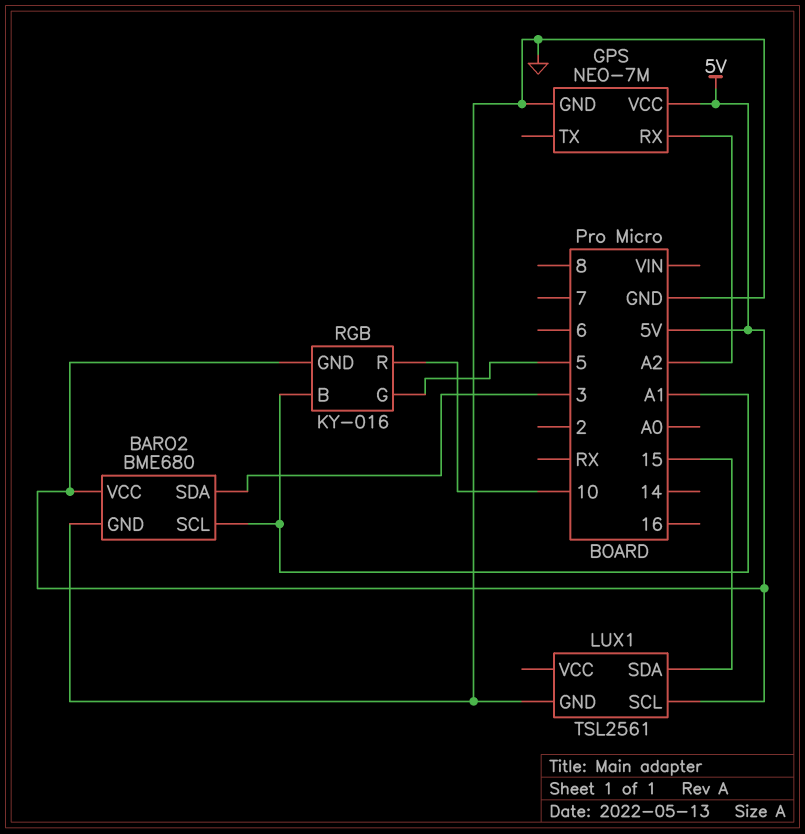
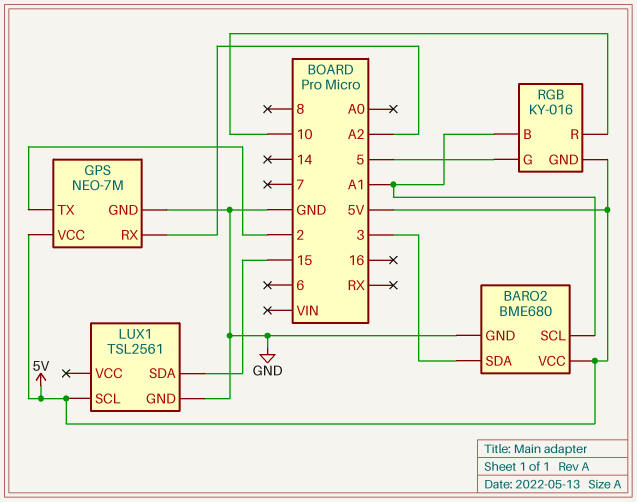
GPS pin TX: none -> 2

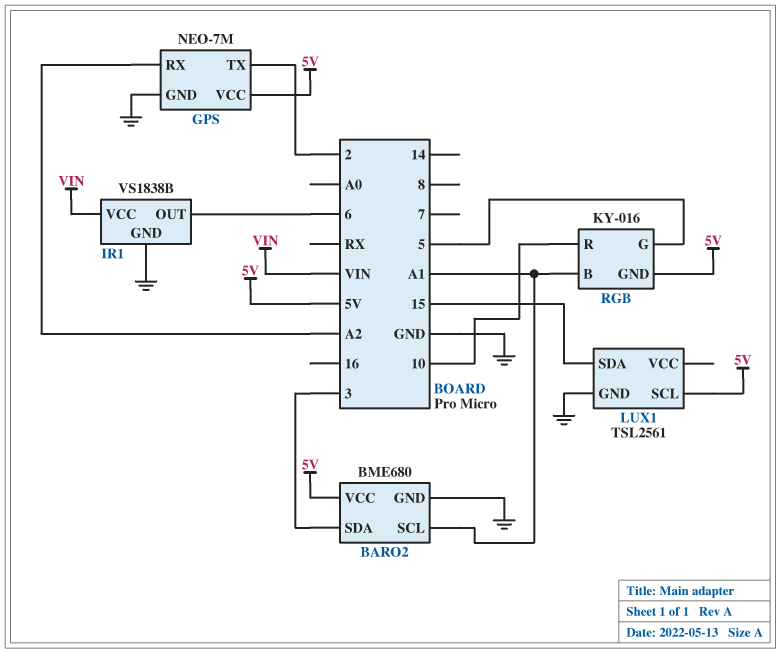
IR1: none -> VS1838B
IR1 pin GND: none -> GND
IR1 pin OUT: none -> 6
IR1 pin VCC: none -> VIN

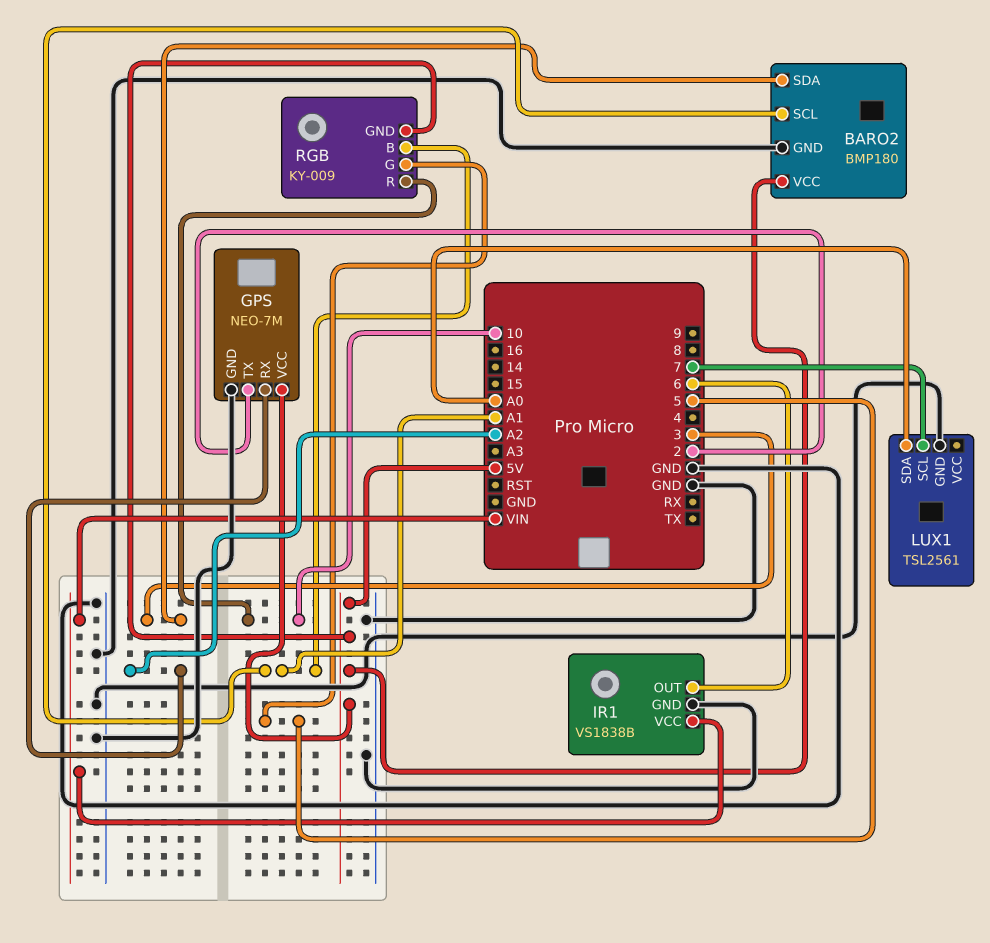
BARO2: BME680 -> BMP180
LUX1 pin SCL: 5V -> 7
LUX1 pin SDA: 15 -> A0
RGB: KY-016 -> KY-009

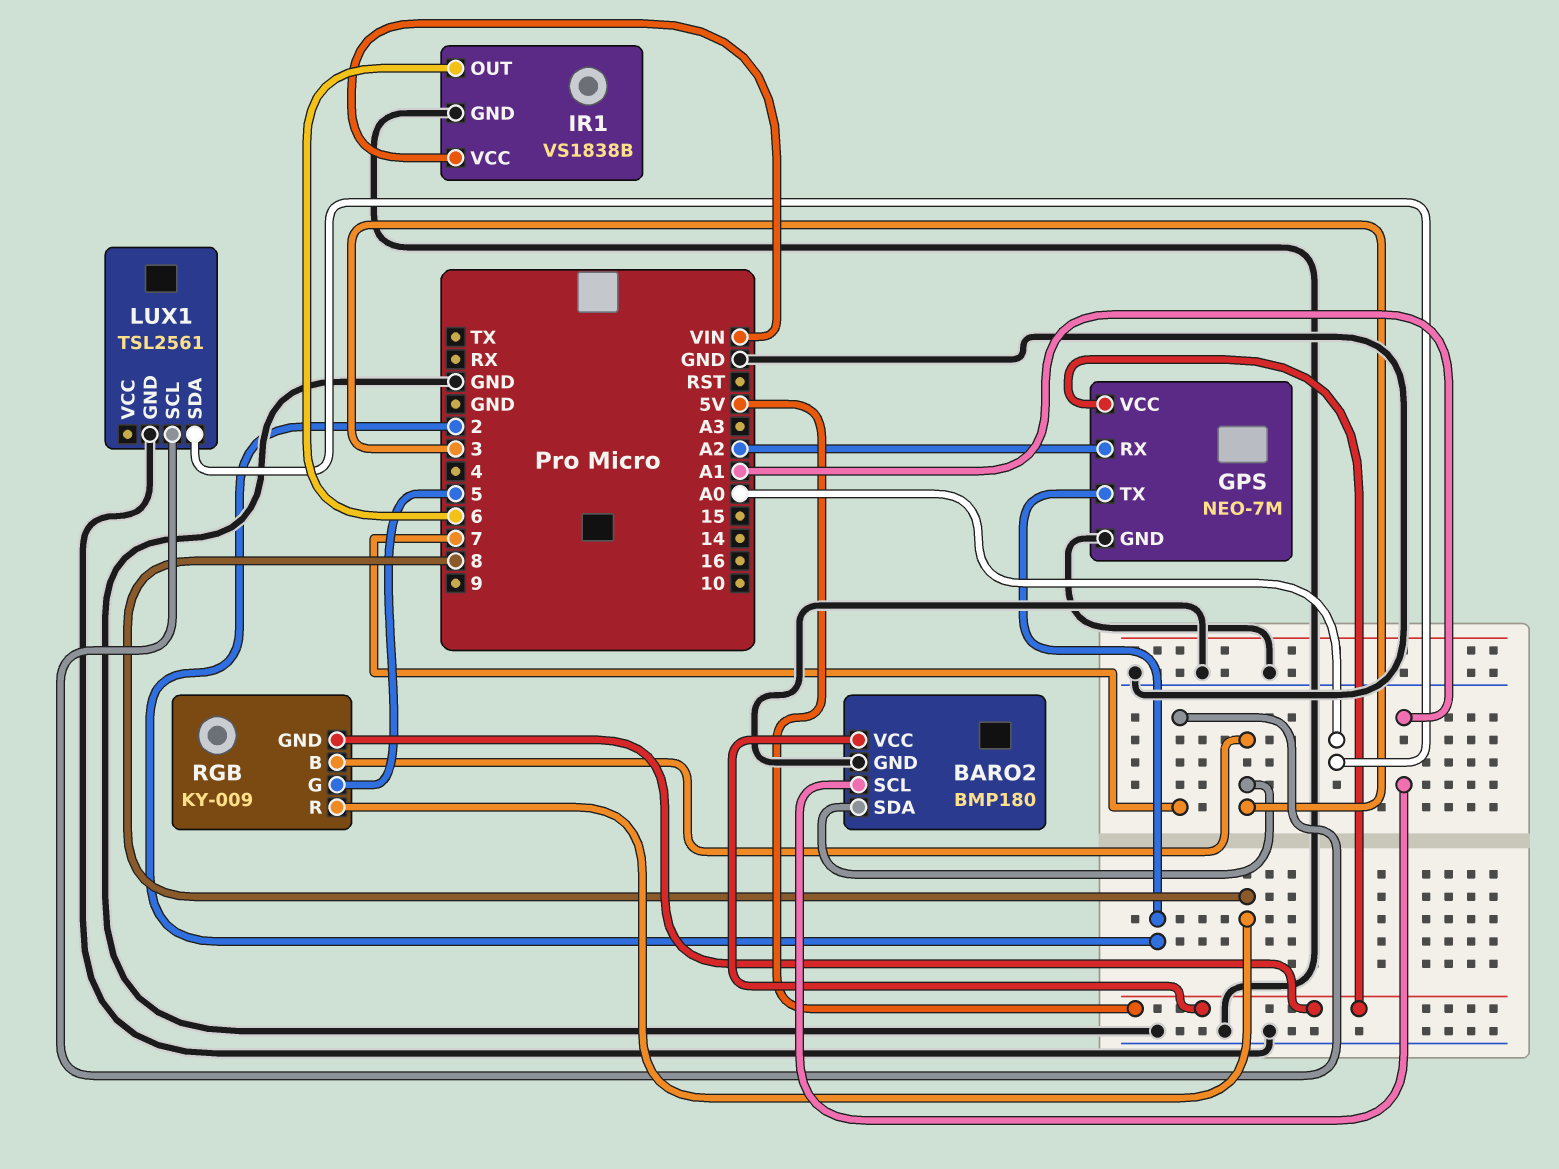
RGB pin B: A1 -> 3
RGB pin R: 10 -> 8

